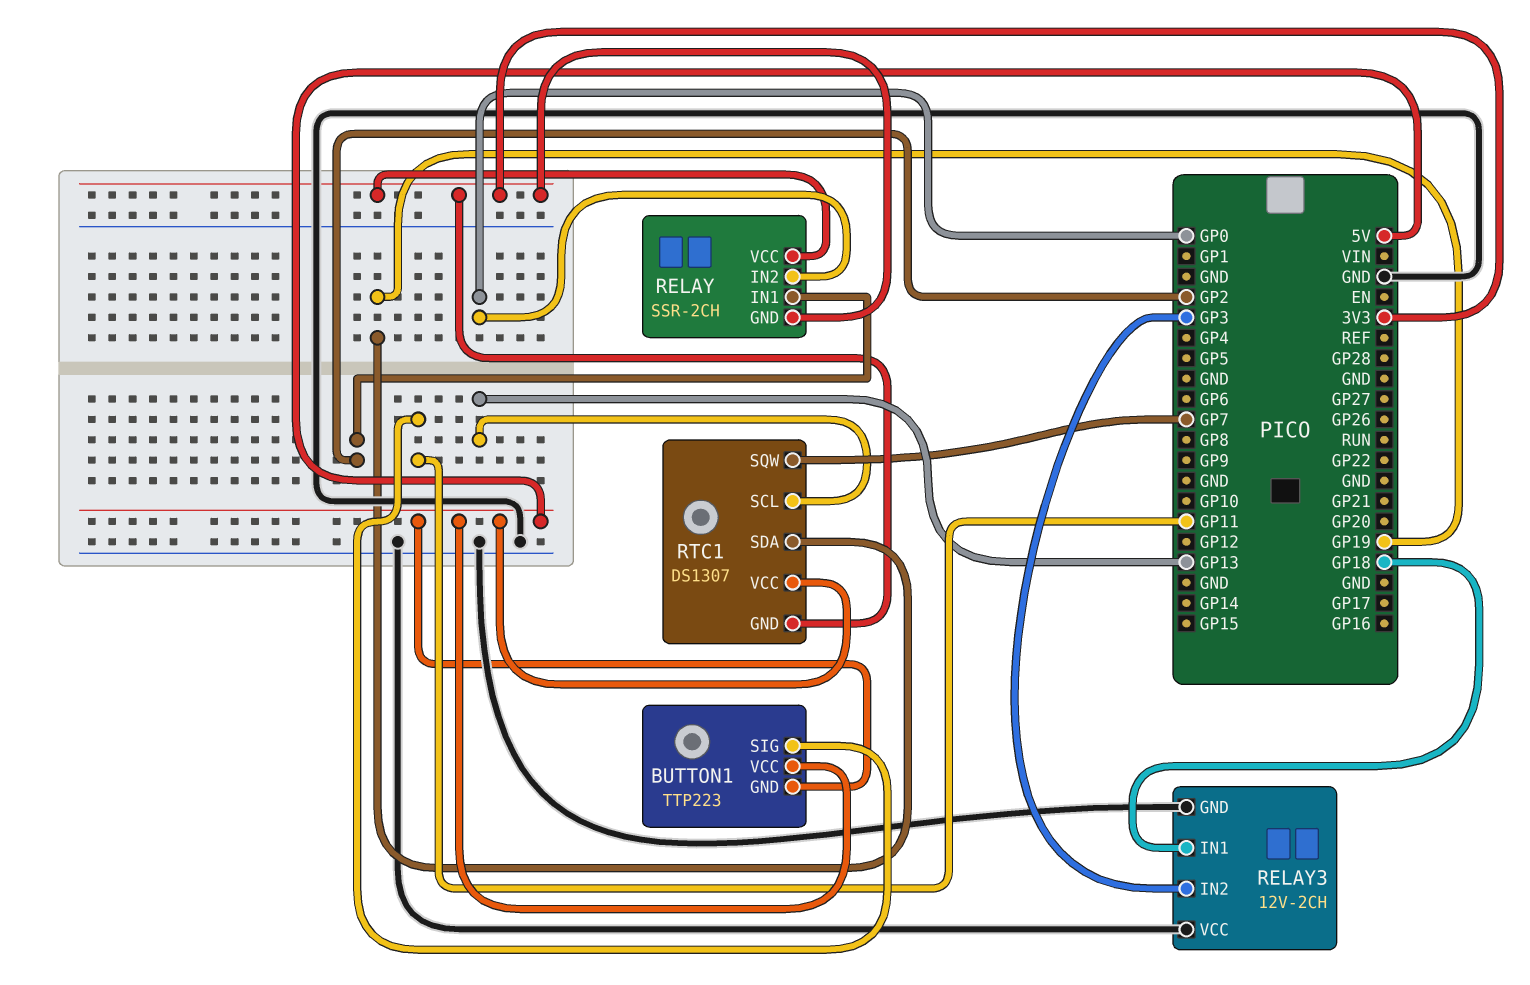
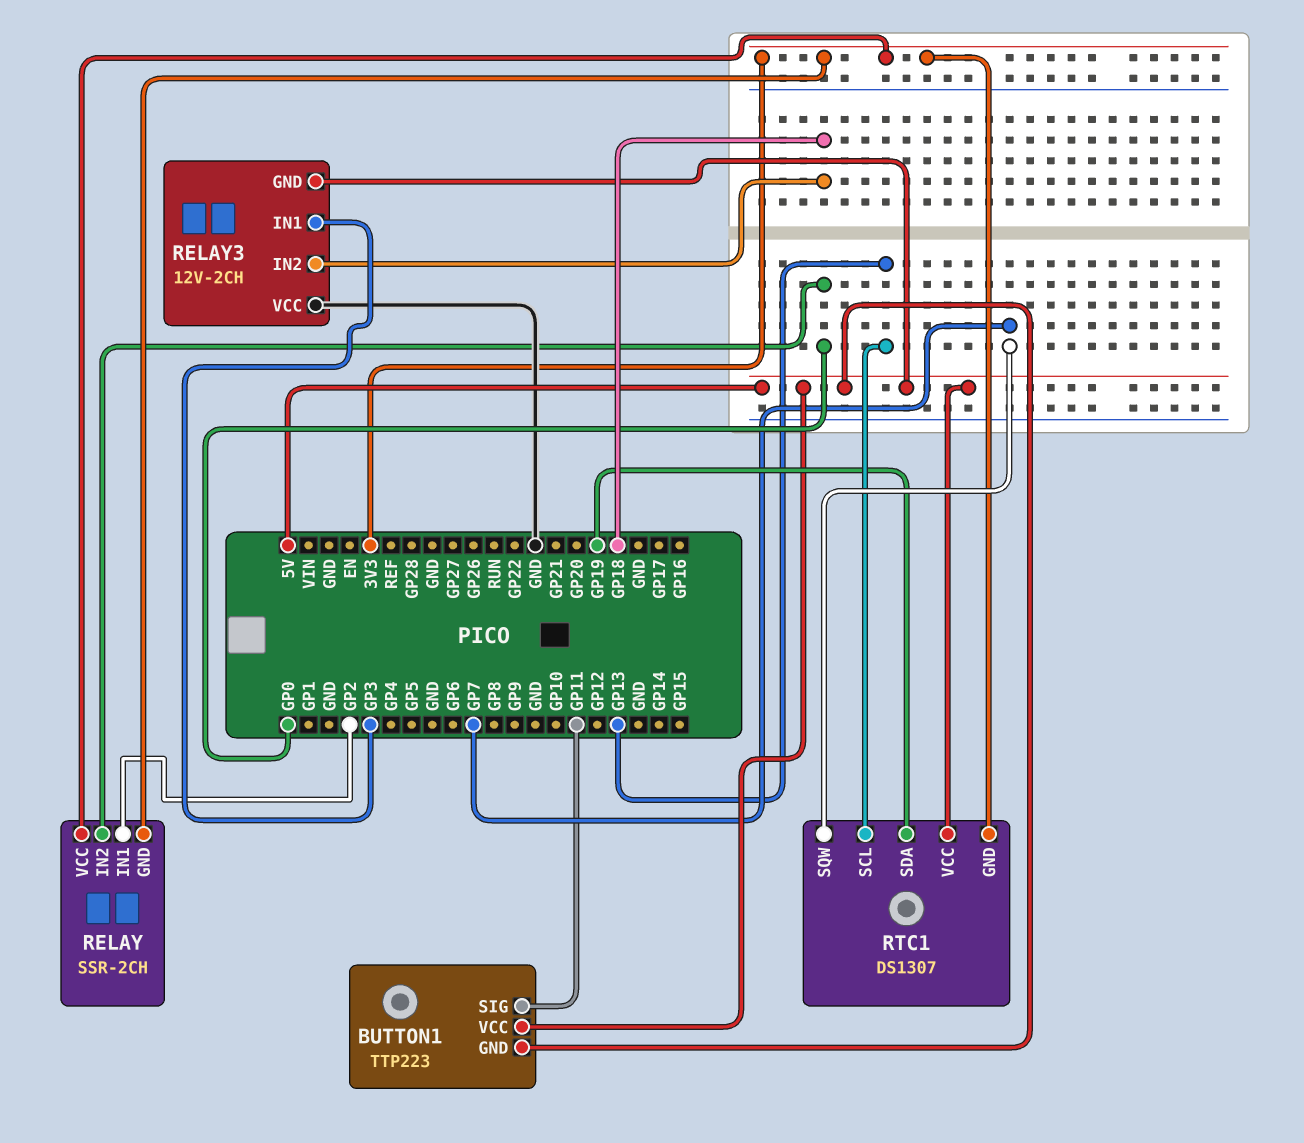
RELAY3 pin GND: GND -> 5V
RELAY3 pin IN1: GP18 -> GP3
RELAY3 pin IN2: GP3 -> GP18

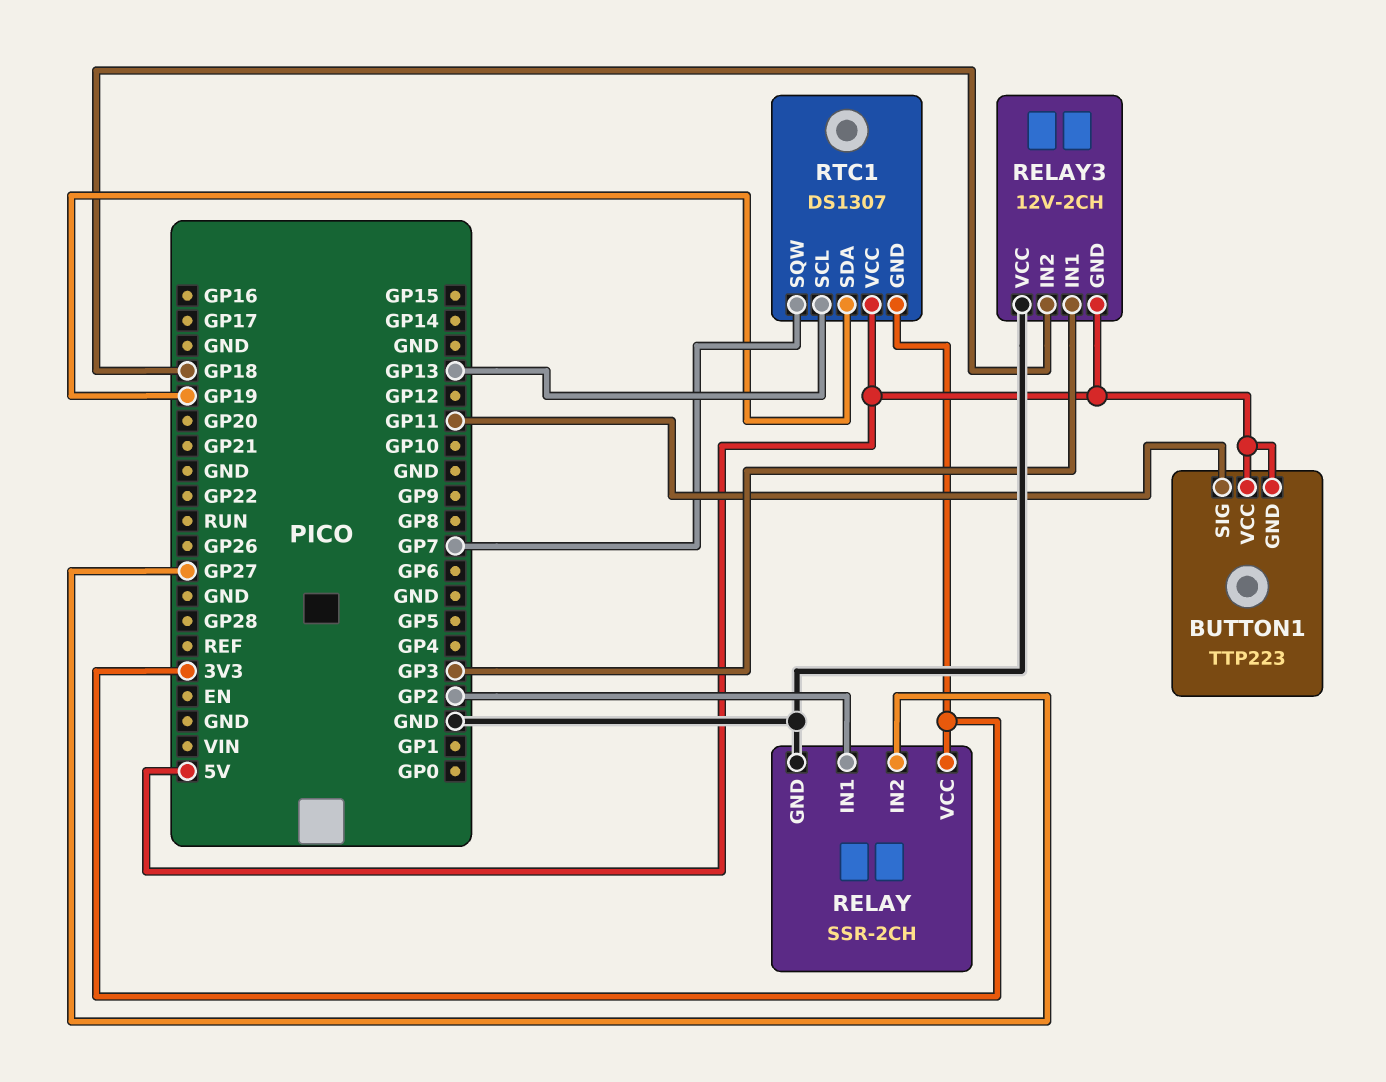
RELAY pin GND: 3V3 -> GND
RELAY pin IN2: GP0 -> GP27

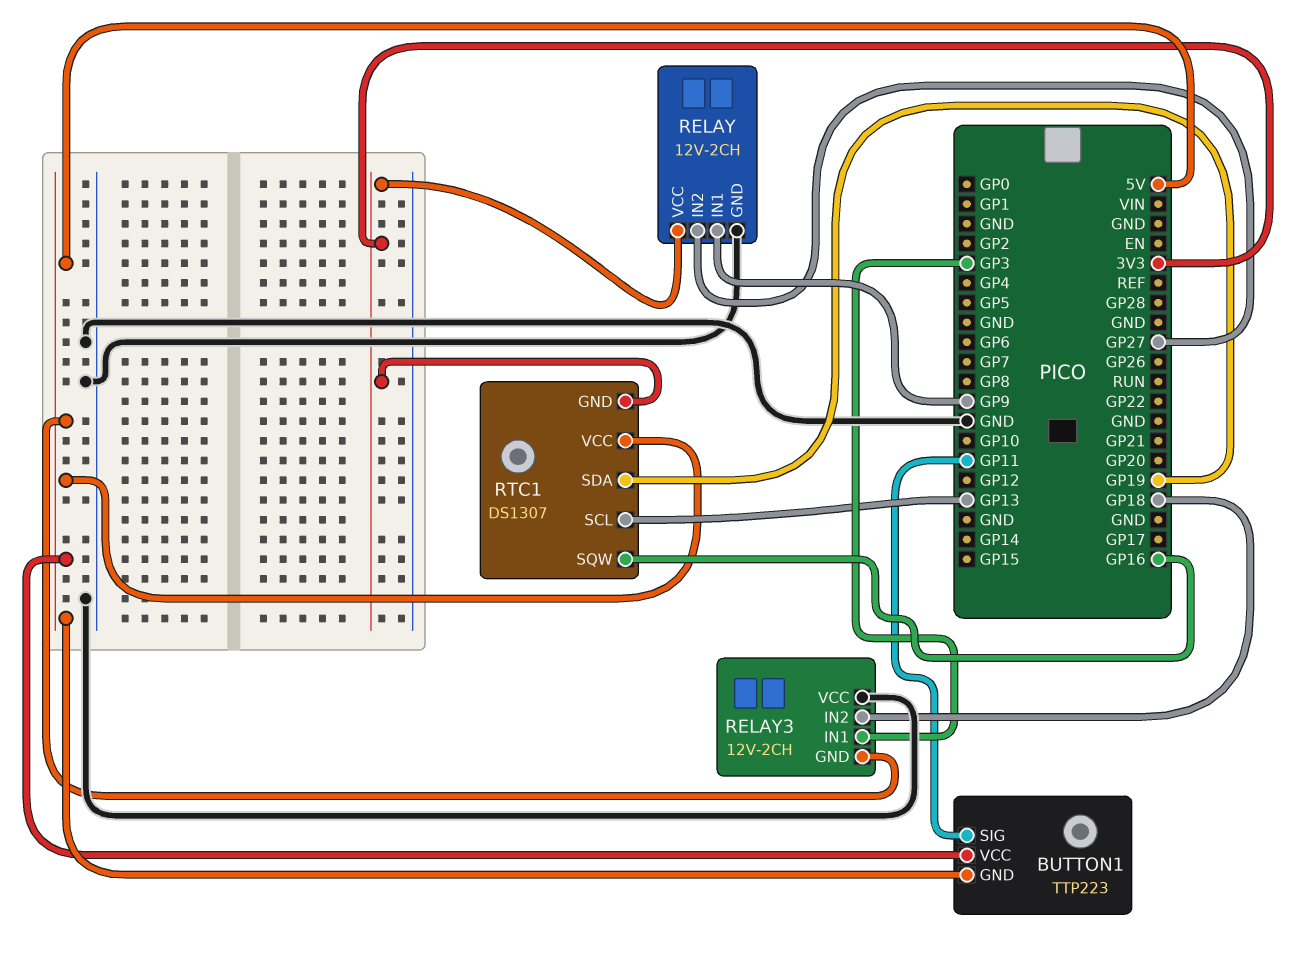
RELAY: SSR-2CH -> 12V-2CH
RELAY pin IN1: GP2 -> GP9
RTC1 pin SQW: GP7 -> GP16

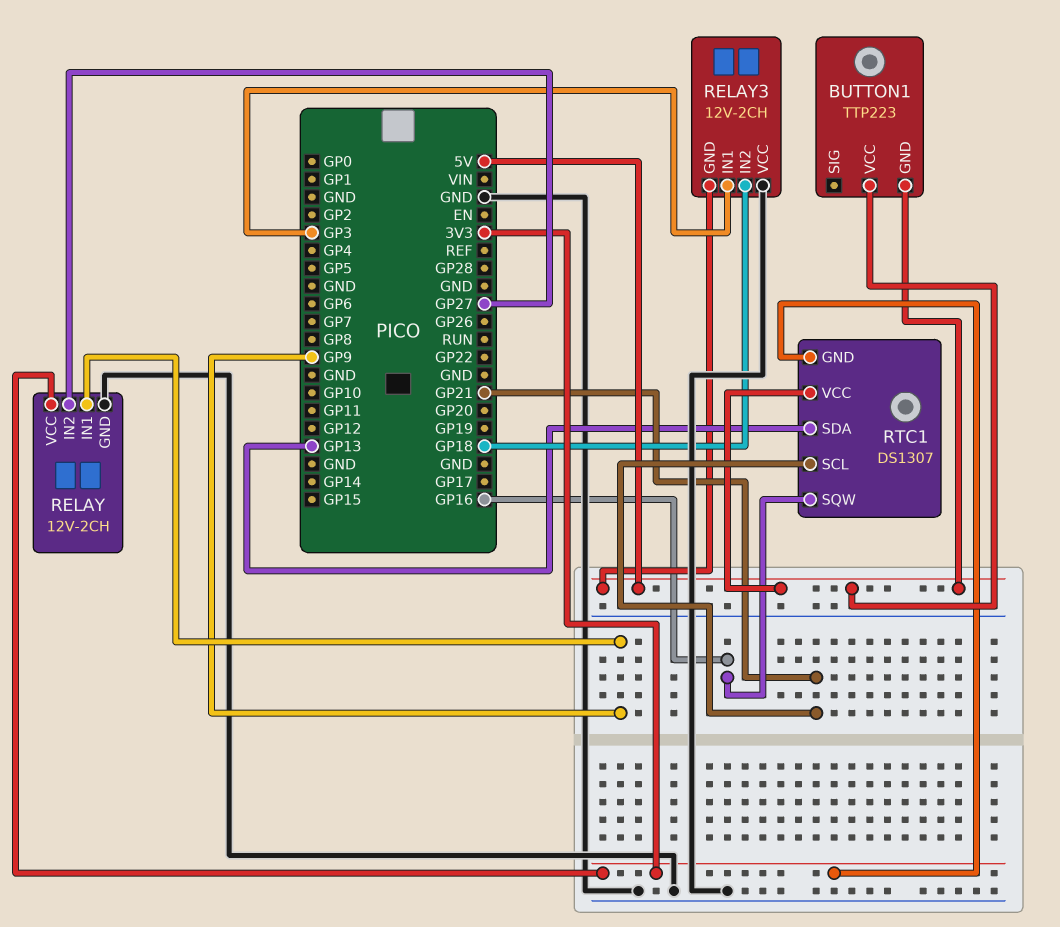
BUTTON1 pin SIG: GP11 -> none
RTC1 pin SCL: GP13 -> GP21
RTC1 pin SDA: GP19 -> GP13

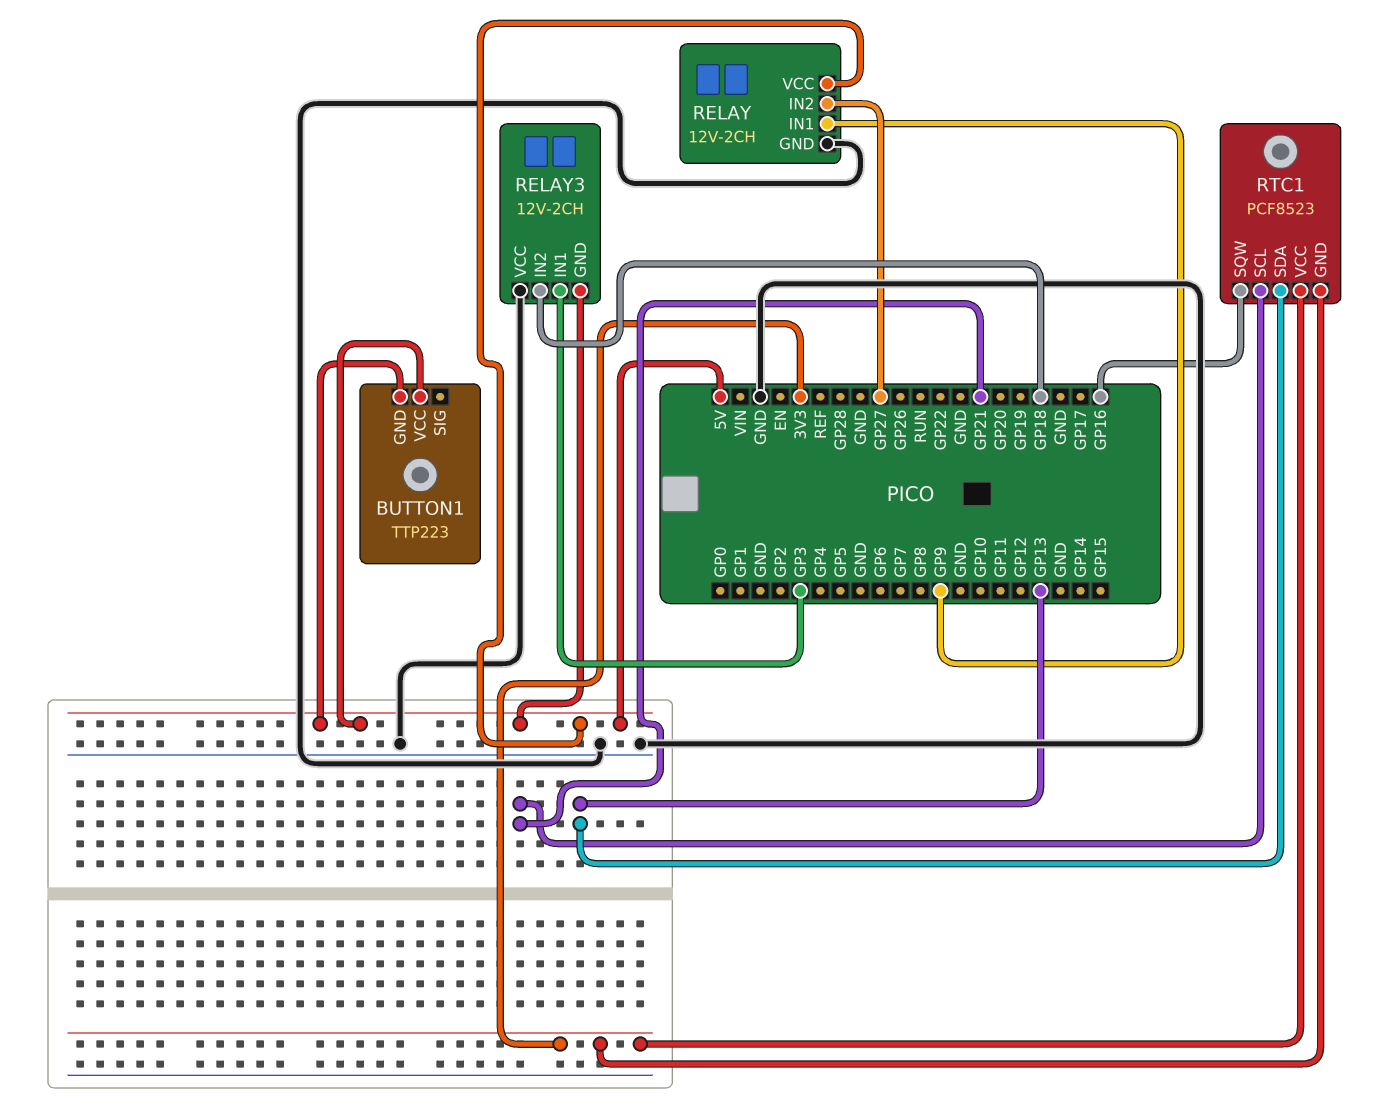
RELAY pin VCC: 3V3 -> 5V
RTC1: DS1307 -> PCF8523
RTC1 pin VCC: 5V -> 3V3

